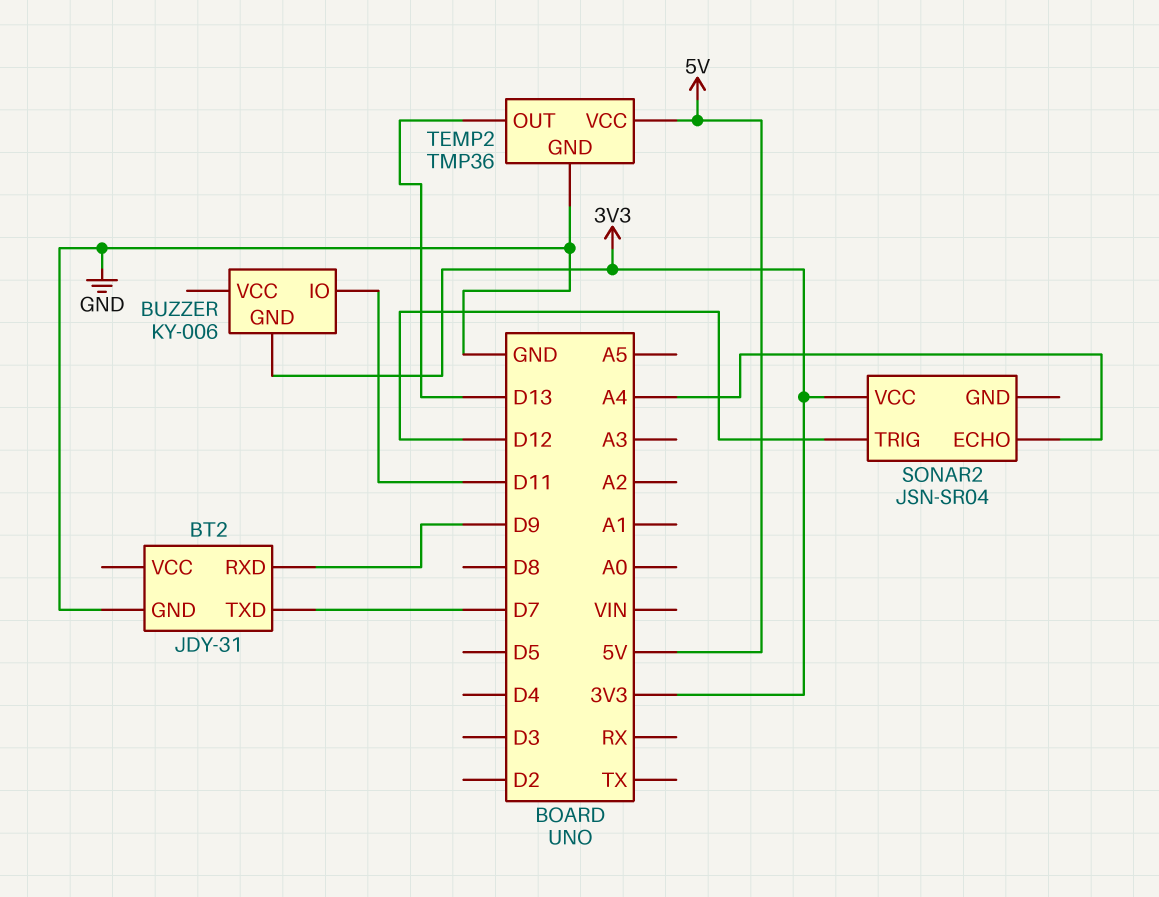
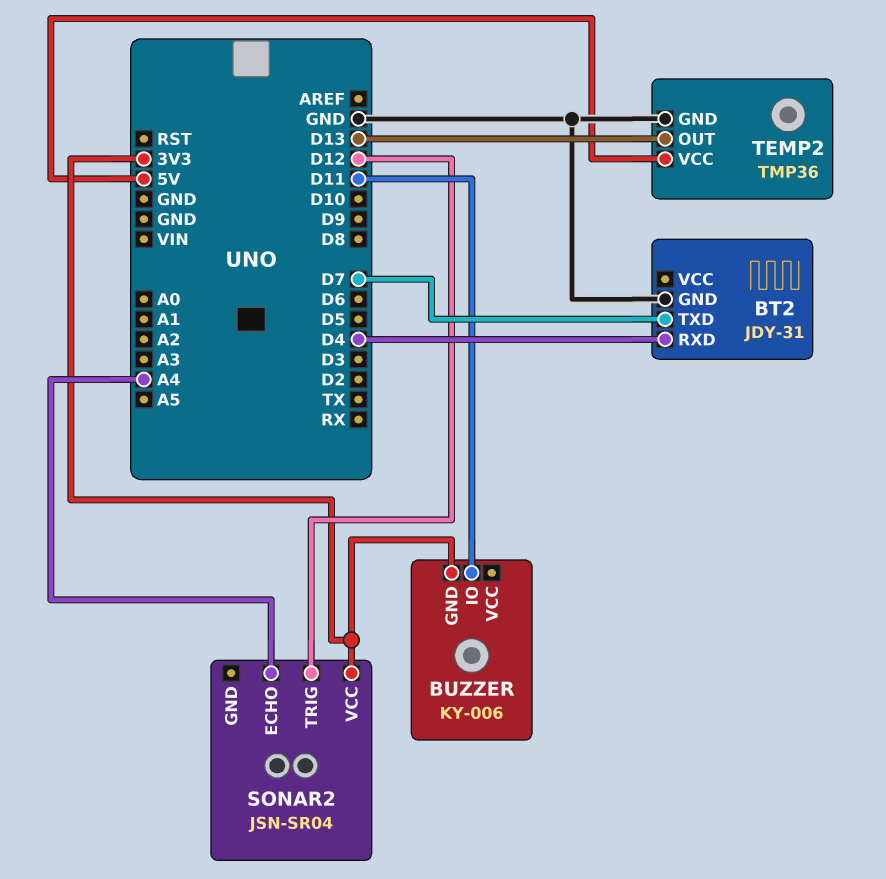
BT2 pin RXD: D9 -> D4

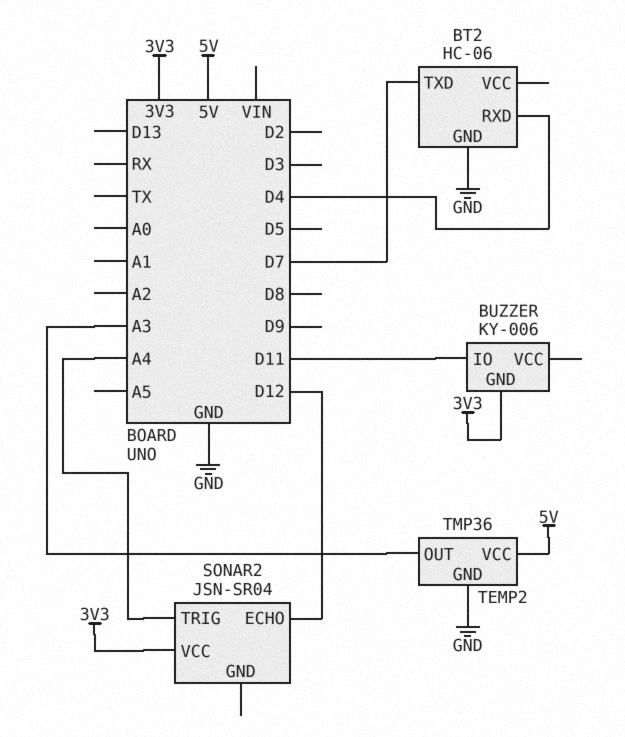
BT2: JDY-31 -> HC-06
SONAR2 pin ECHO: A4 -> D12
SONAR2 pin TRIG: D12 -> A4
TEMP2 pin OUT: D13 -> A3

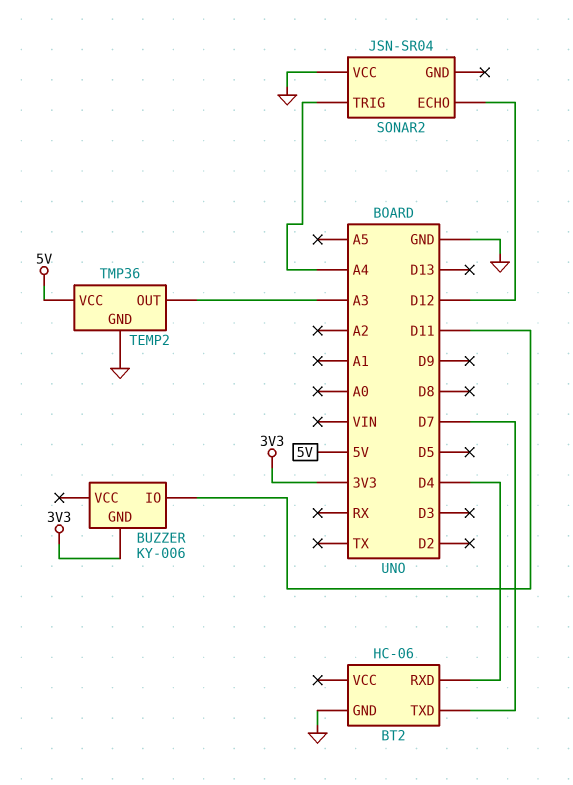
SONAR2 pin VCC: 3V3 -> GND

